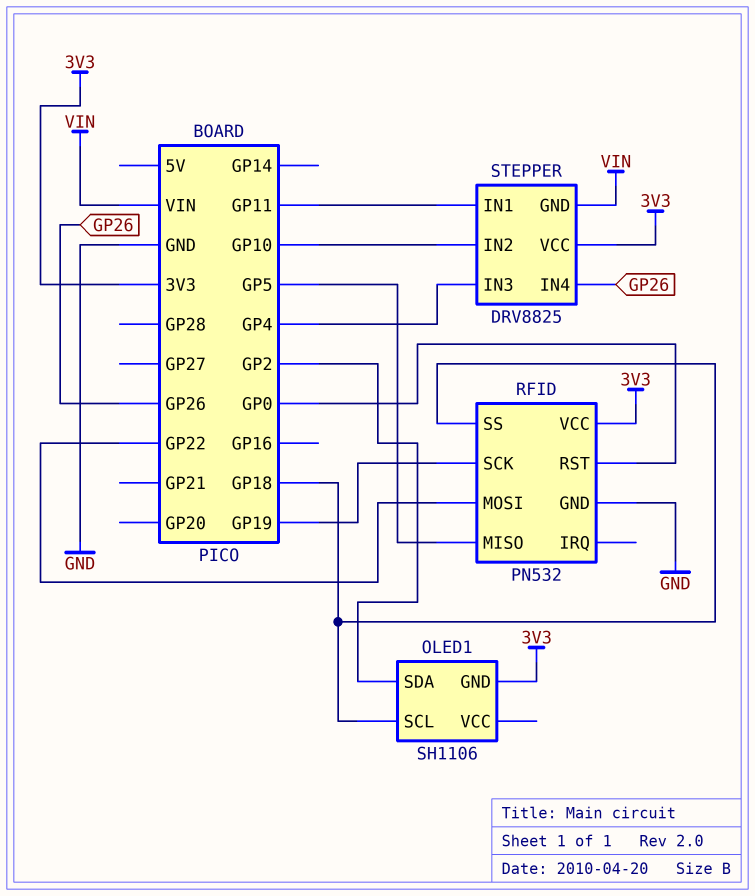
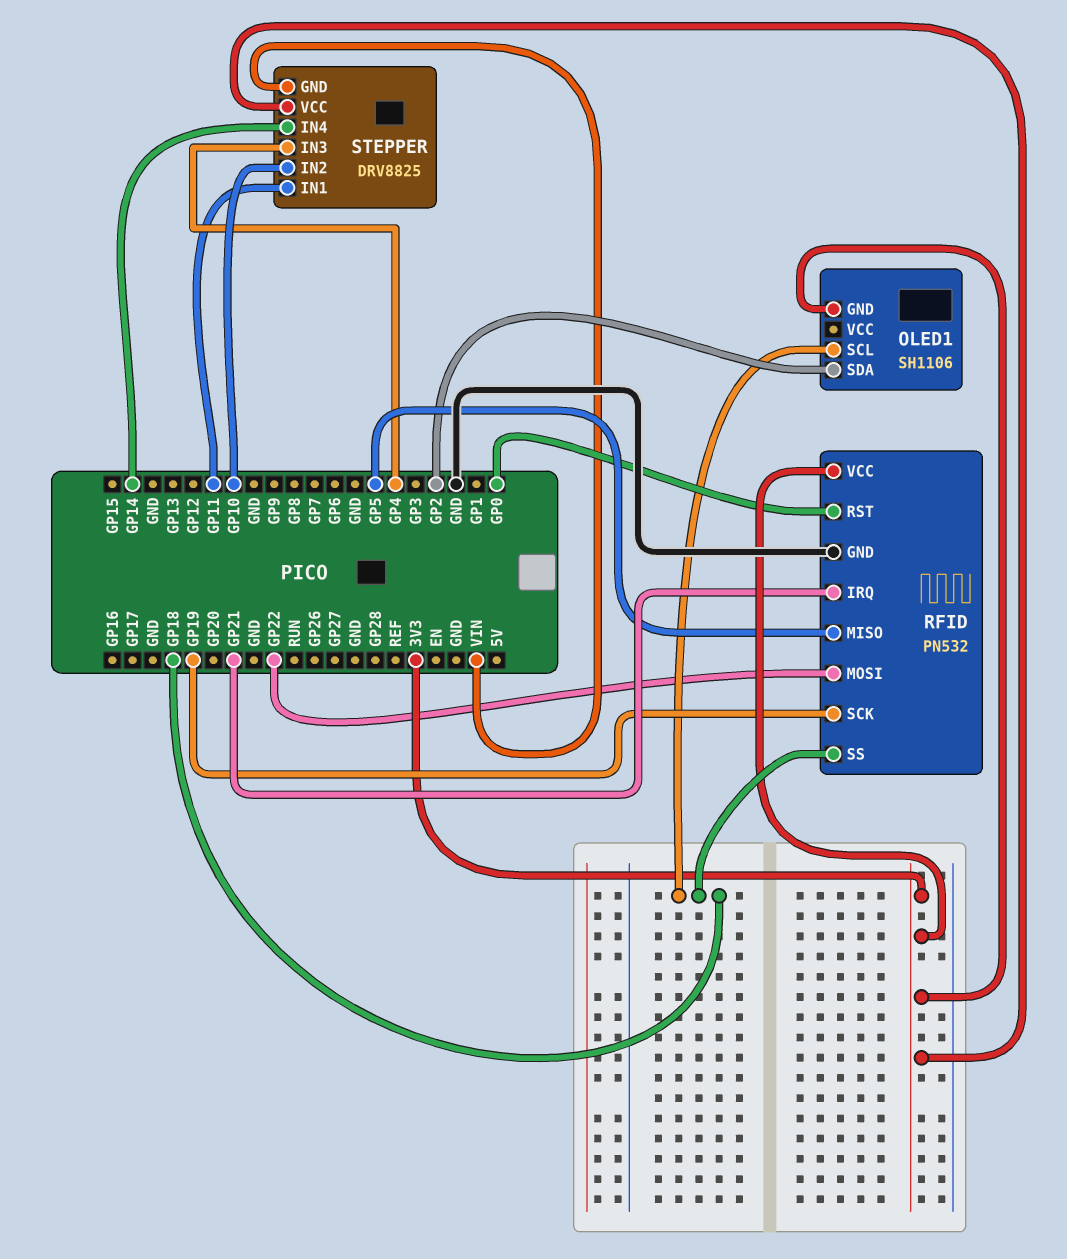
RFID pin IRQ: none -> GP21
STEPPER pin IN4: GP26 -> GP14

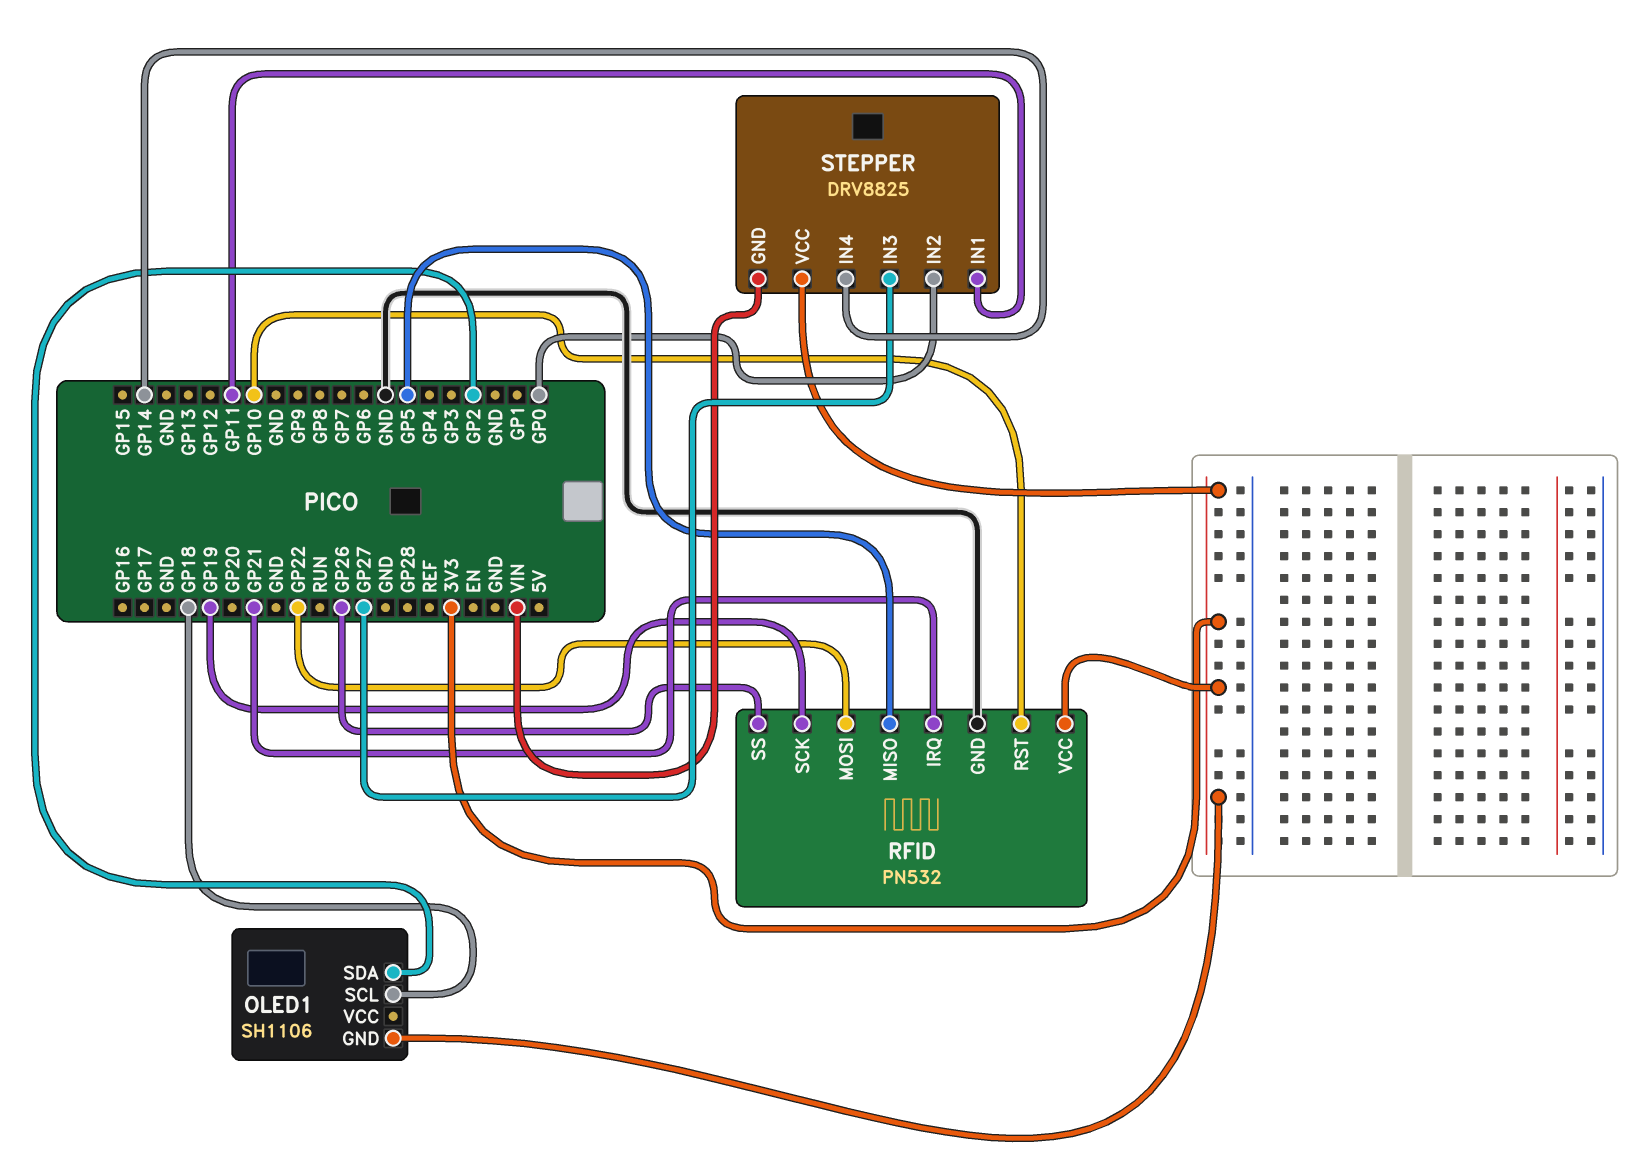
RFID pin RST: GP0 -> GP10
RFID pin SS: GP18 -> GP26
STEPPER pin IN2: GP10 -> GP0
STEPPER pin IN3: GP4 -> GP27

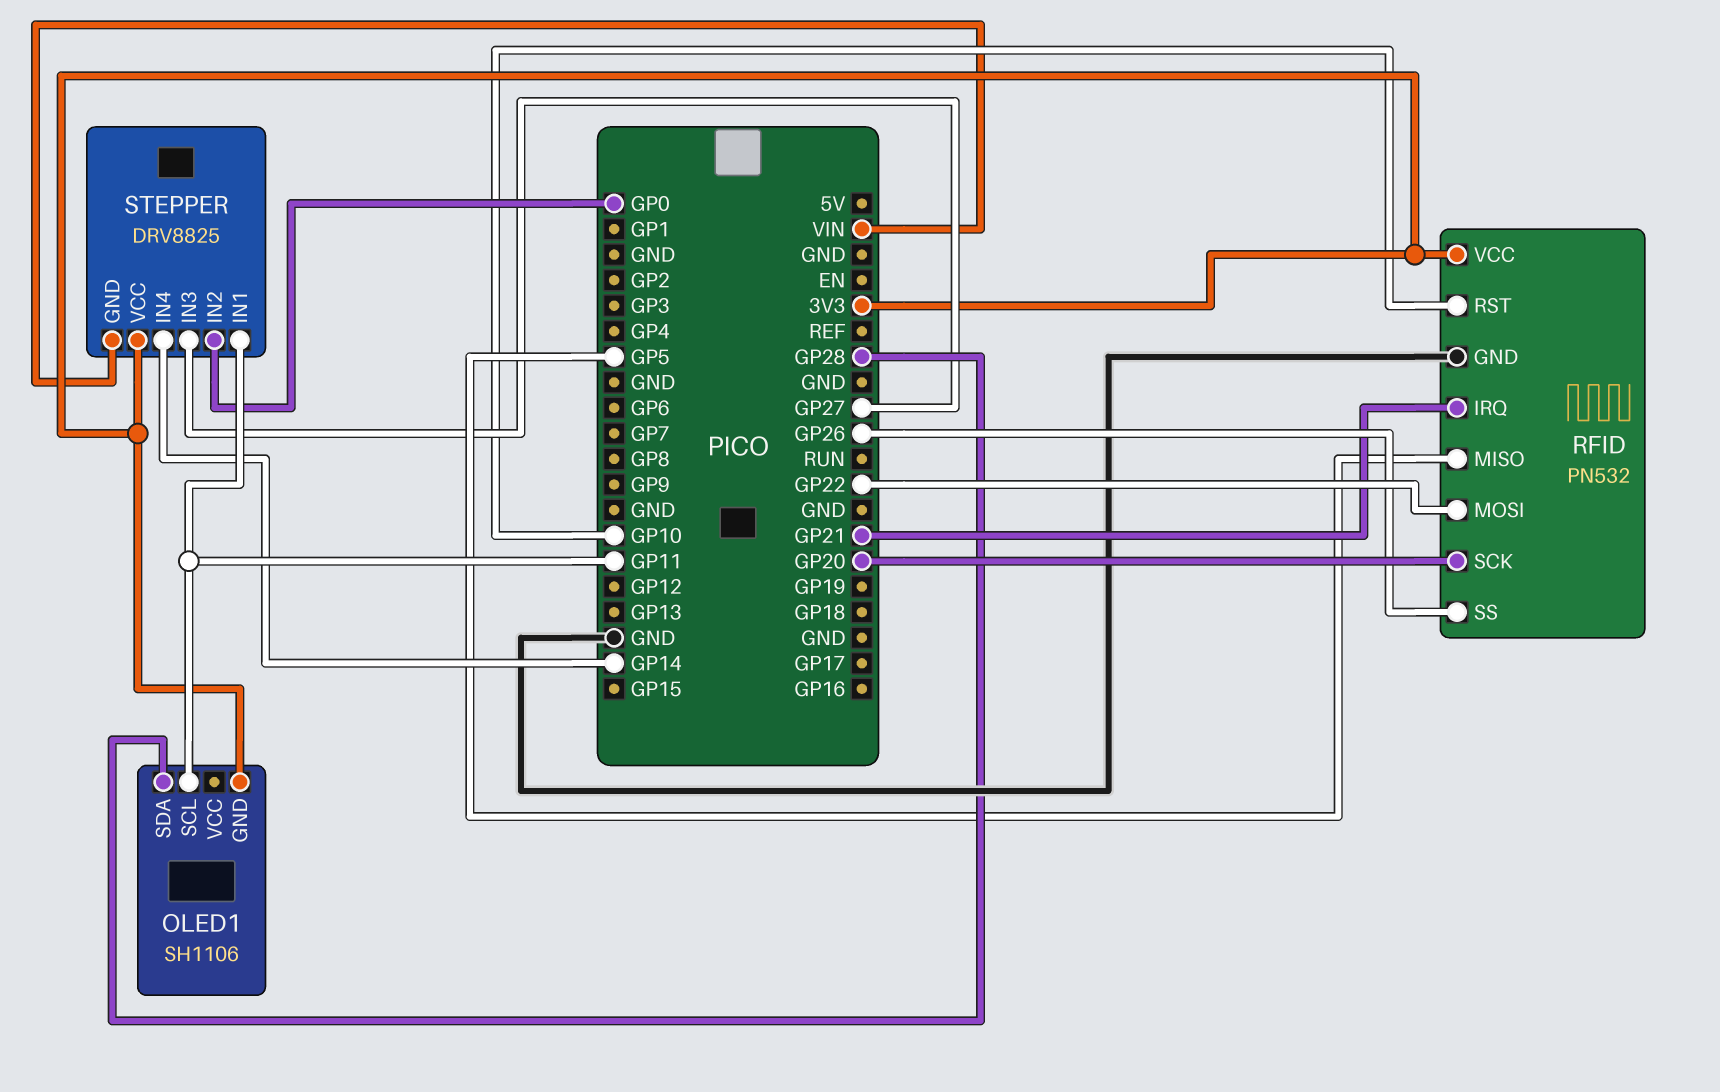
OLED1 pin SCL: GP18 -> GP11
OLED1 pin SDA: GP2 -> GP28
RFID pin SCK: GP19 -> GP20

